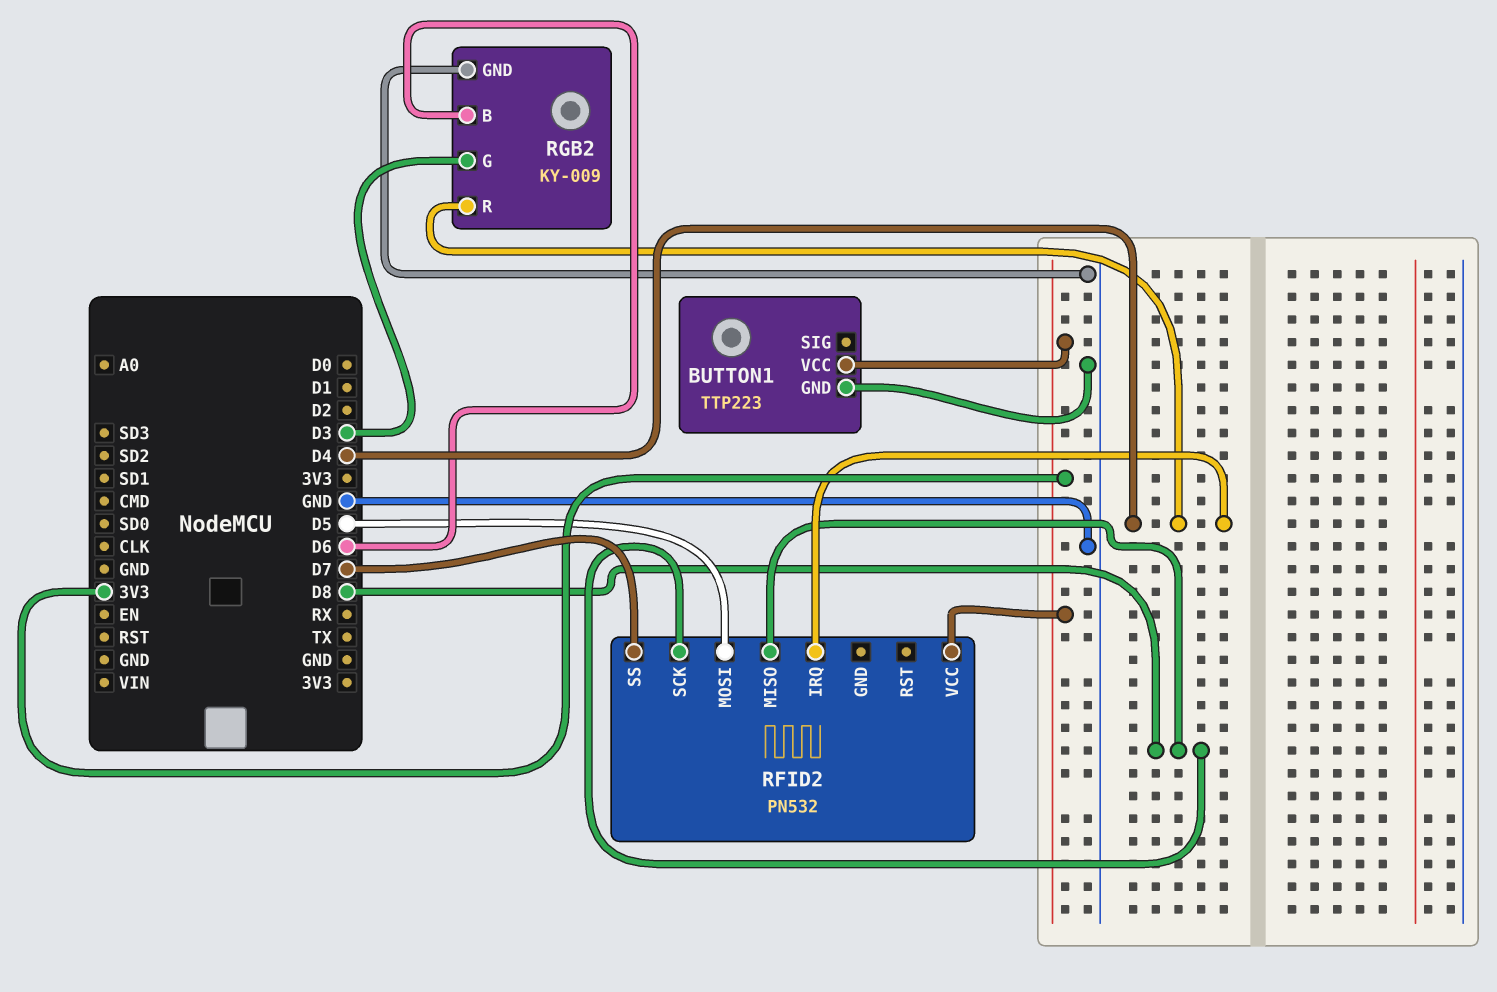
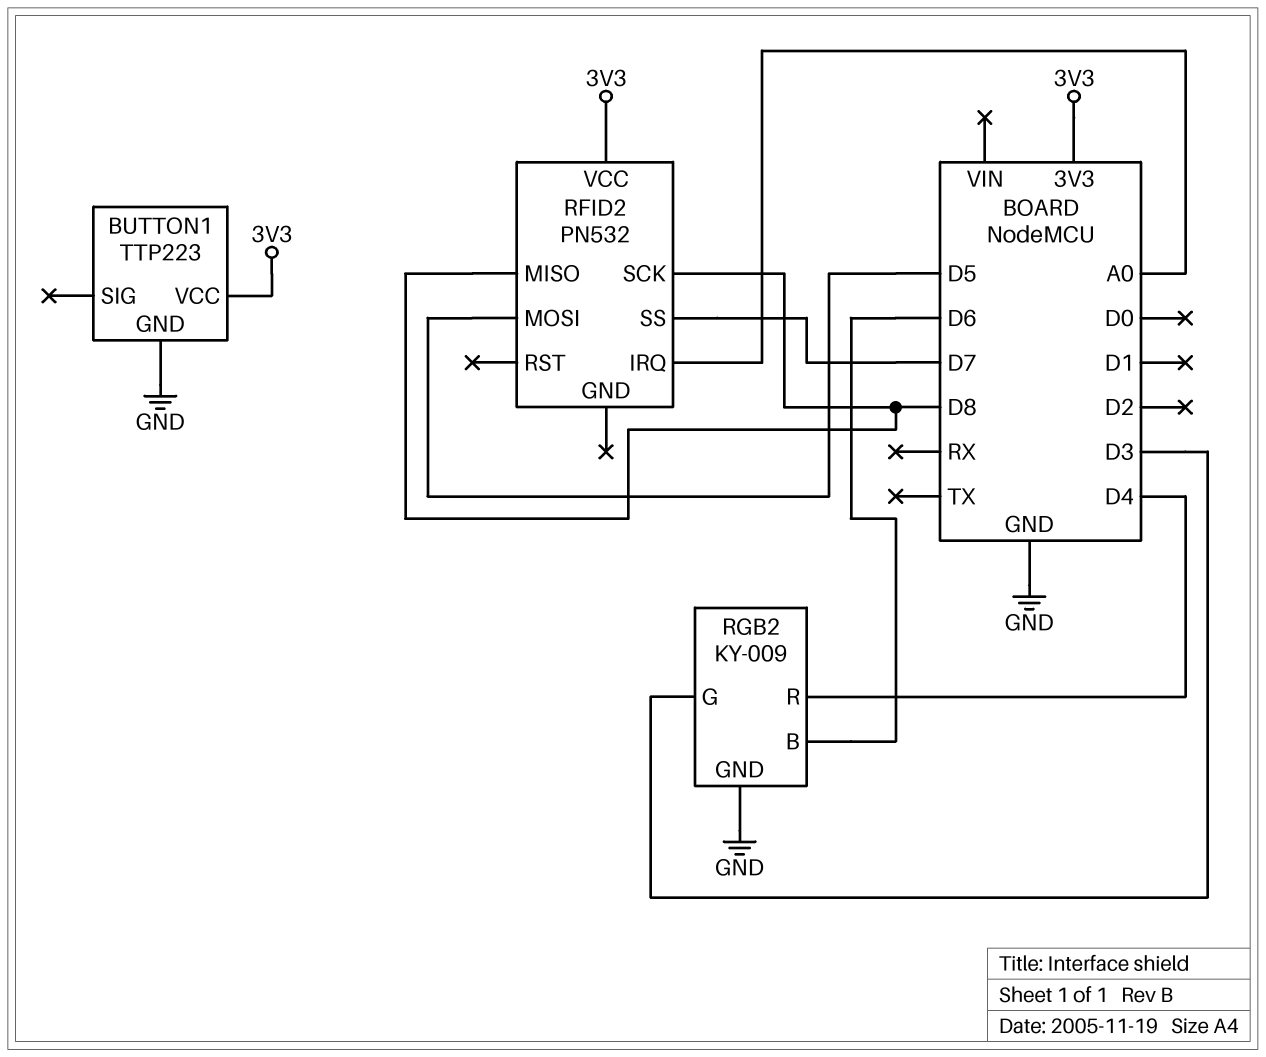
RFID2 pin IRQ: D4 -> A0

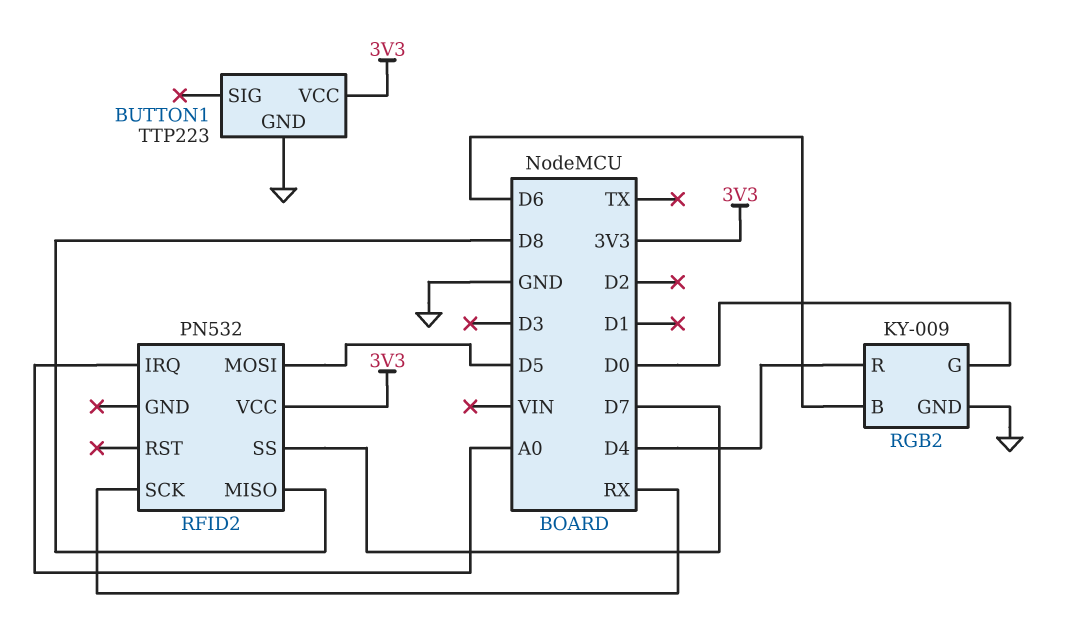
RFID2 pin SCK: D8 -> RX
RGB2 pin G: D3 -> D0

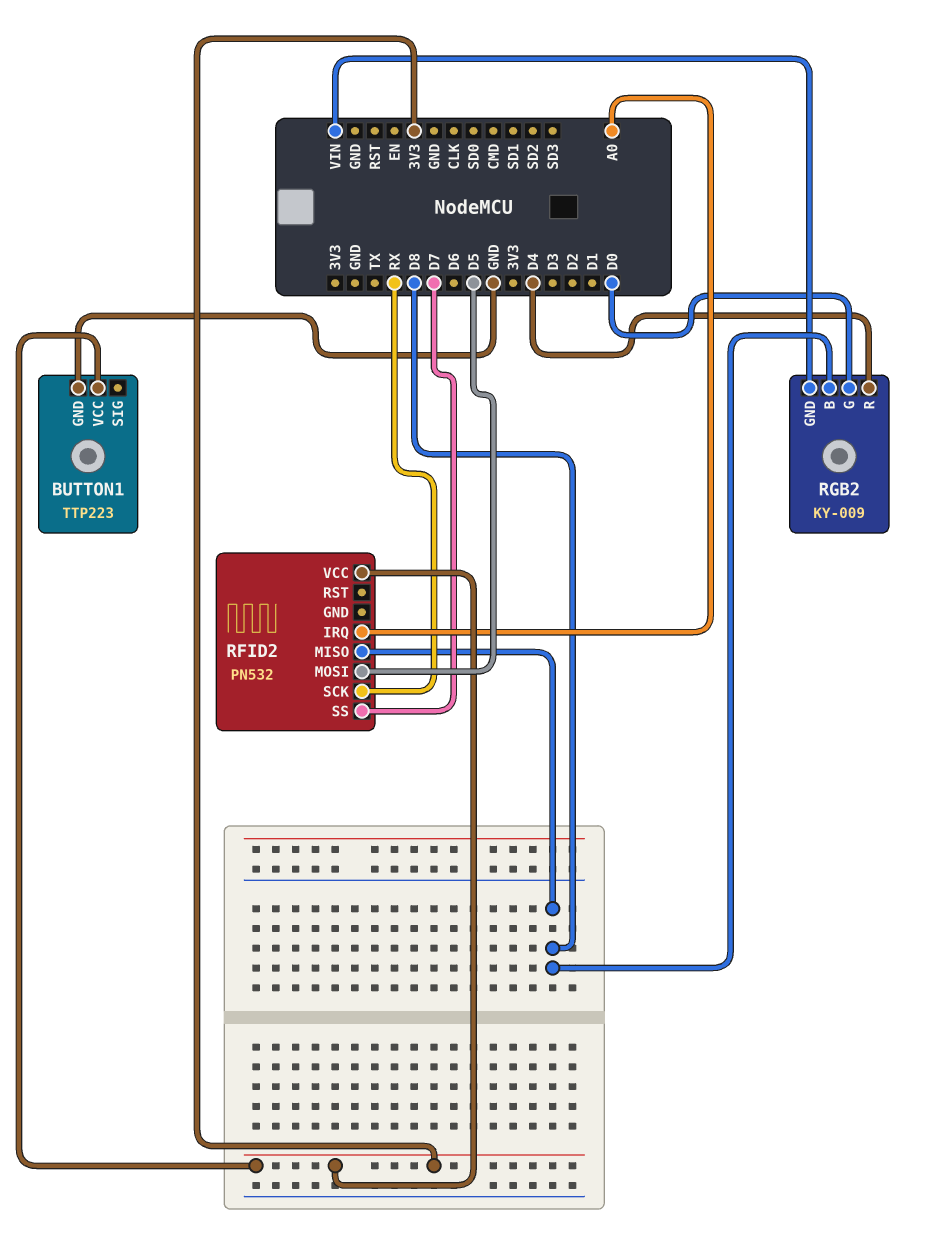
RGB2 pin B: D6 -> D8
RGB2 pin GND: GND -> VIN

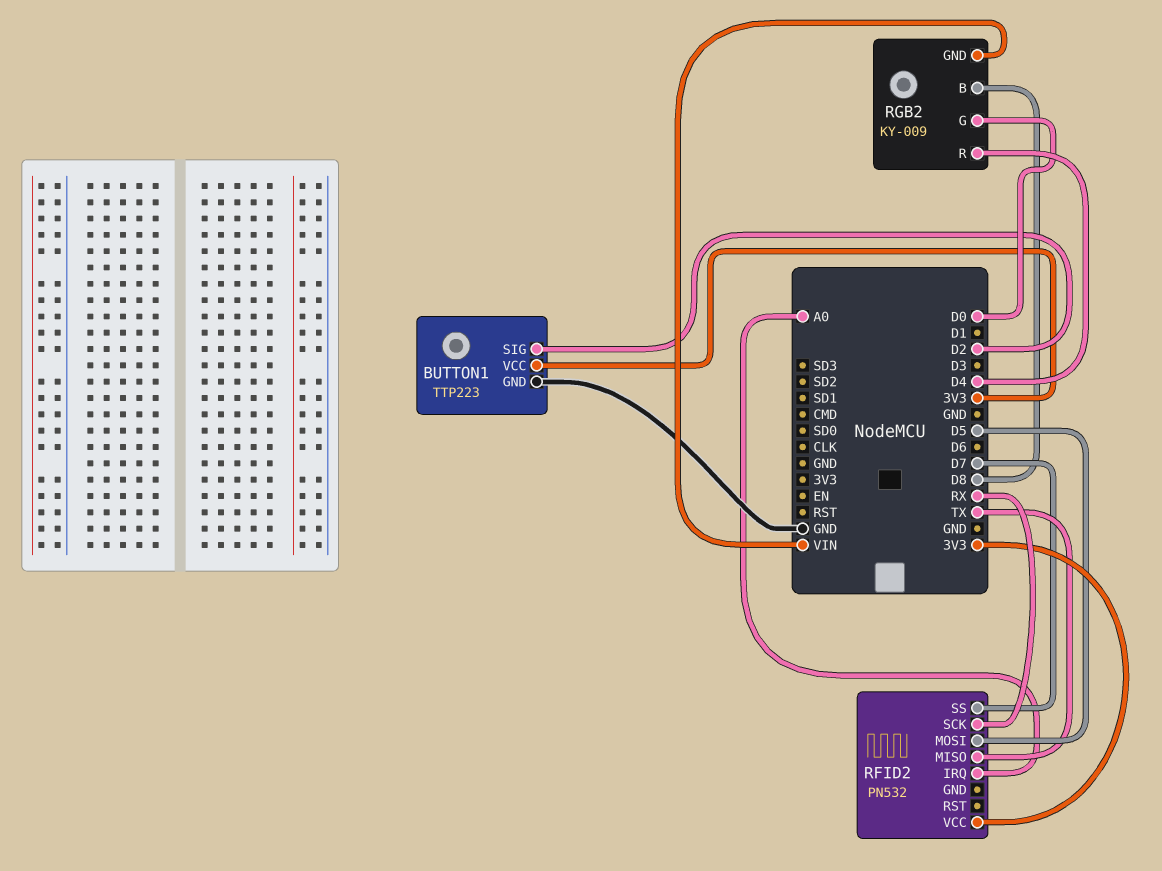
BUTTON1 pin SIG: none -> D2
RFID2 pin MISO: D8 -> TX

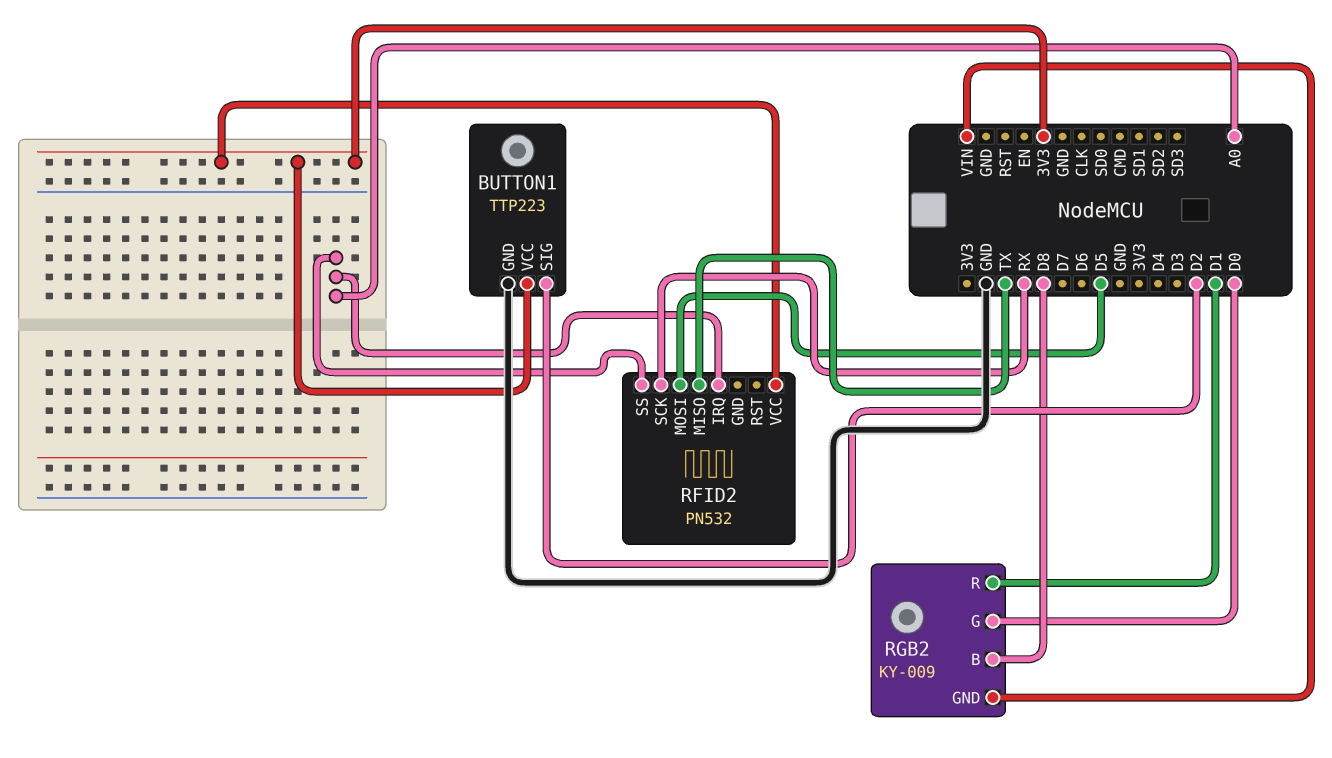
RFID2 pin SS: D7 -> A0
RGB2 pin R: D4 -> D1

